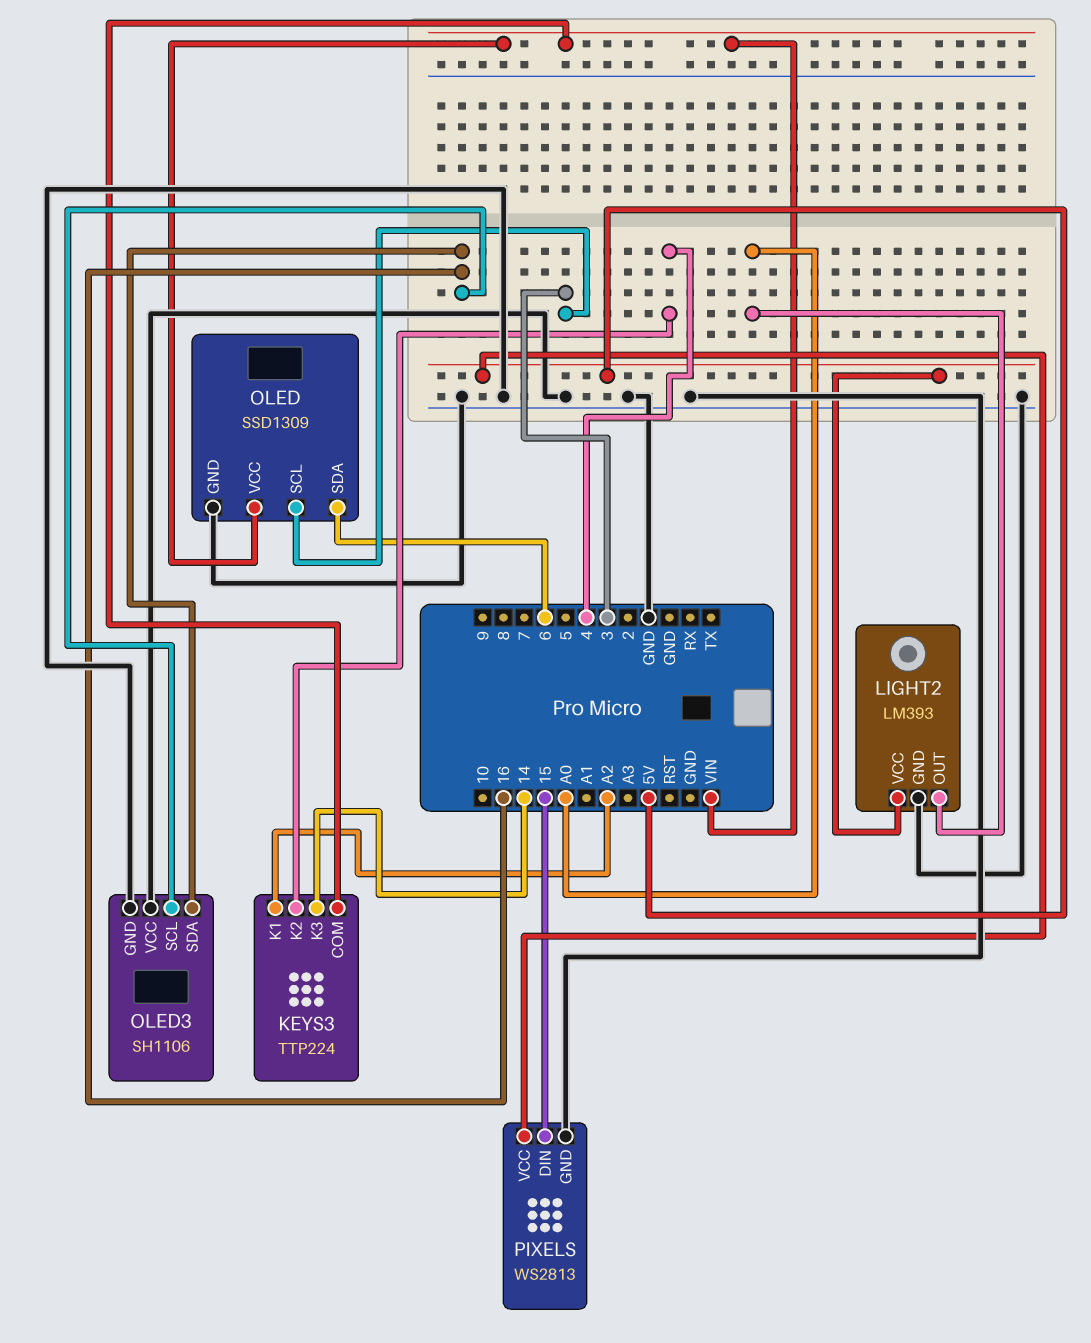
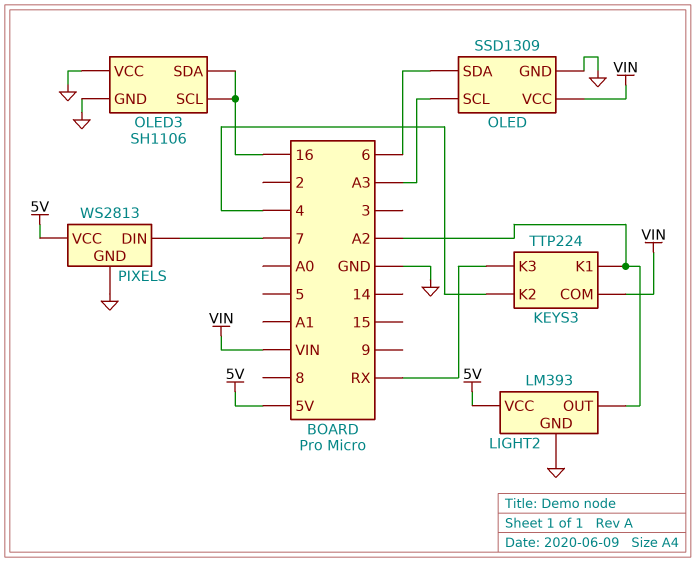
KEYS3 pin K3: 14 -> RX
LIGHT2 pin OUT: A0 -> A2
OLED pin SCL: 3 -> A3
PIXELS pin DIN: 15 -> 7

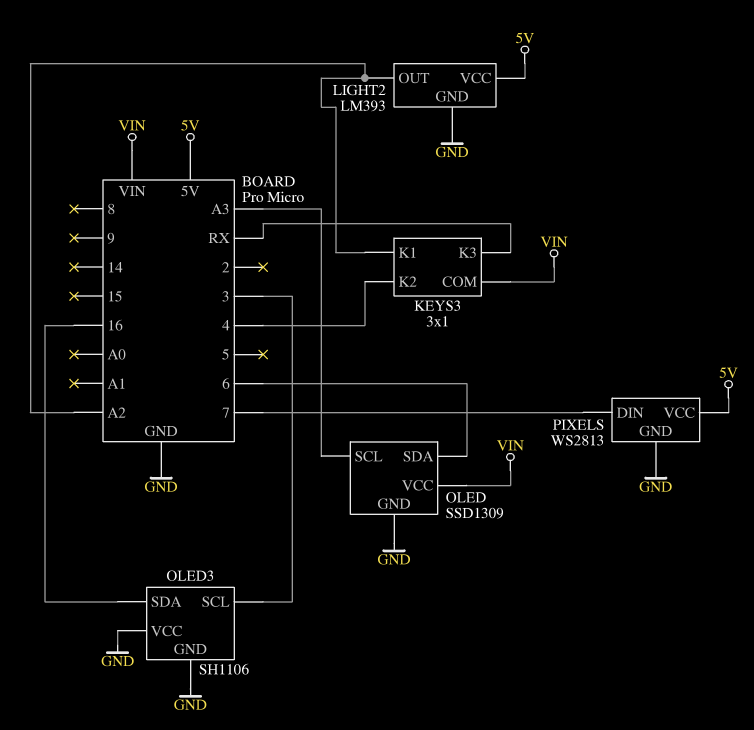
KEYS3: TTP224 -> 3x1
OLED3 pin SCL: 16 -> 3

